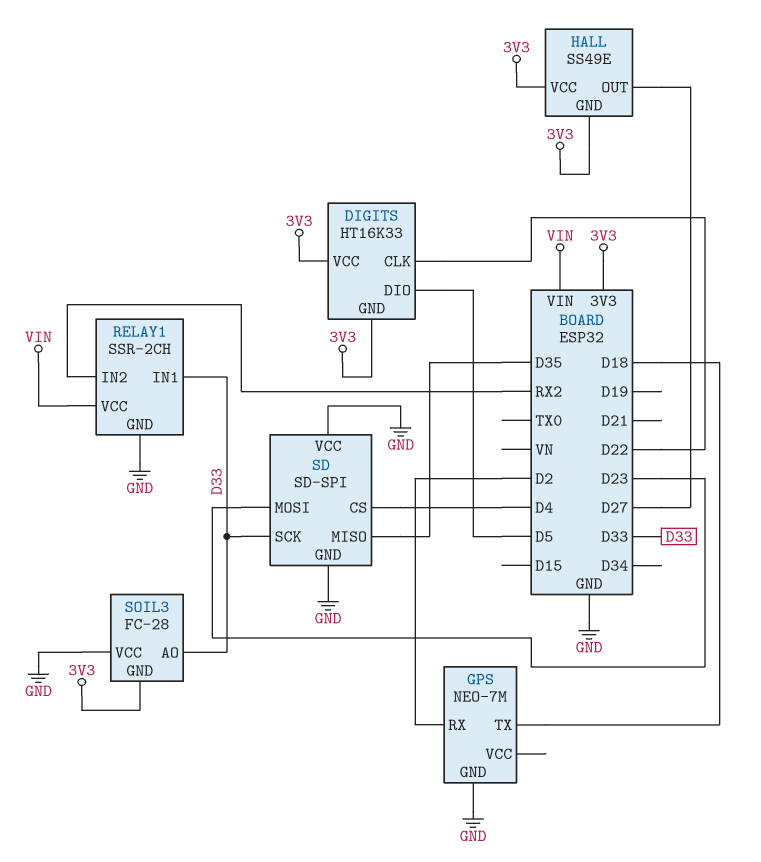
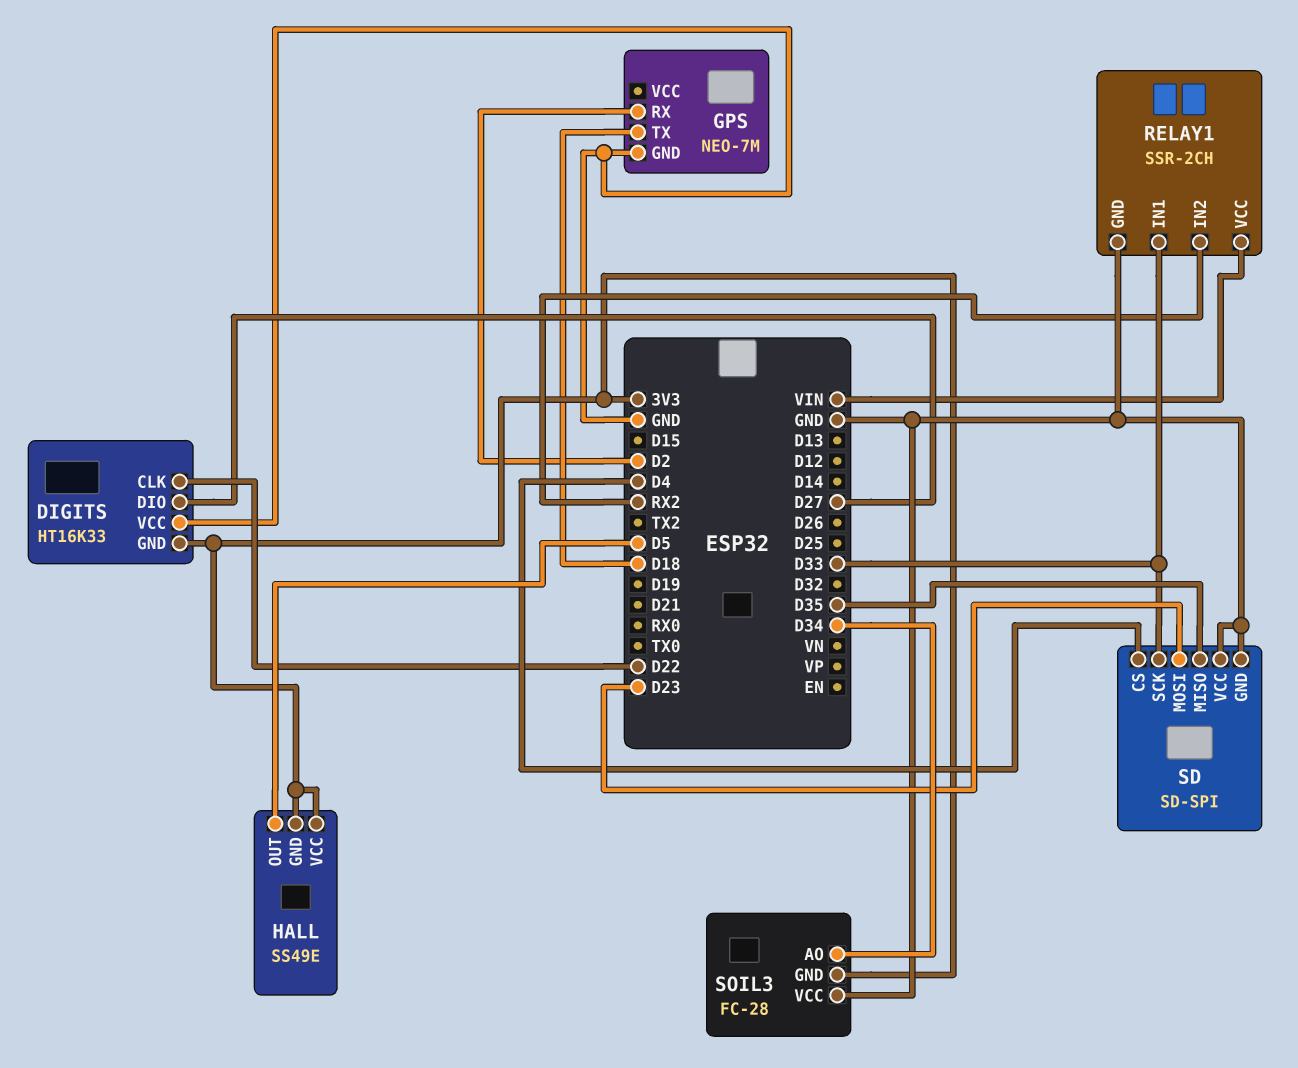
DIGITS pin DIO: D5 -> D27
DIGITS pin VCC: 3V3 -> GND
HALL pin OUT: D27 -> D5
SOIL3 pin AO: D33 -> D34

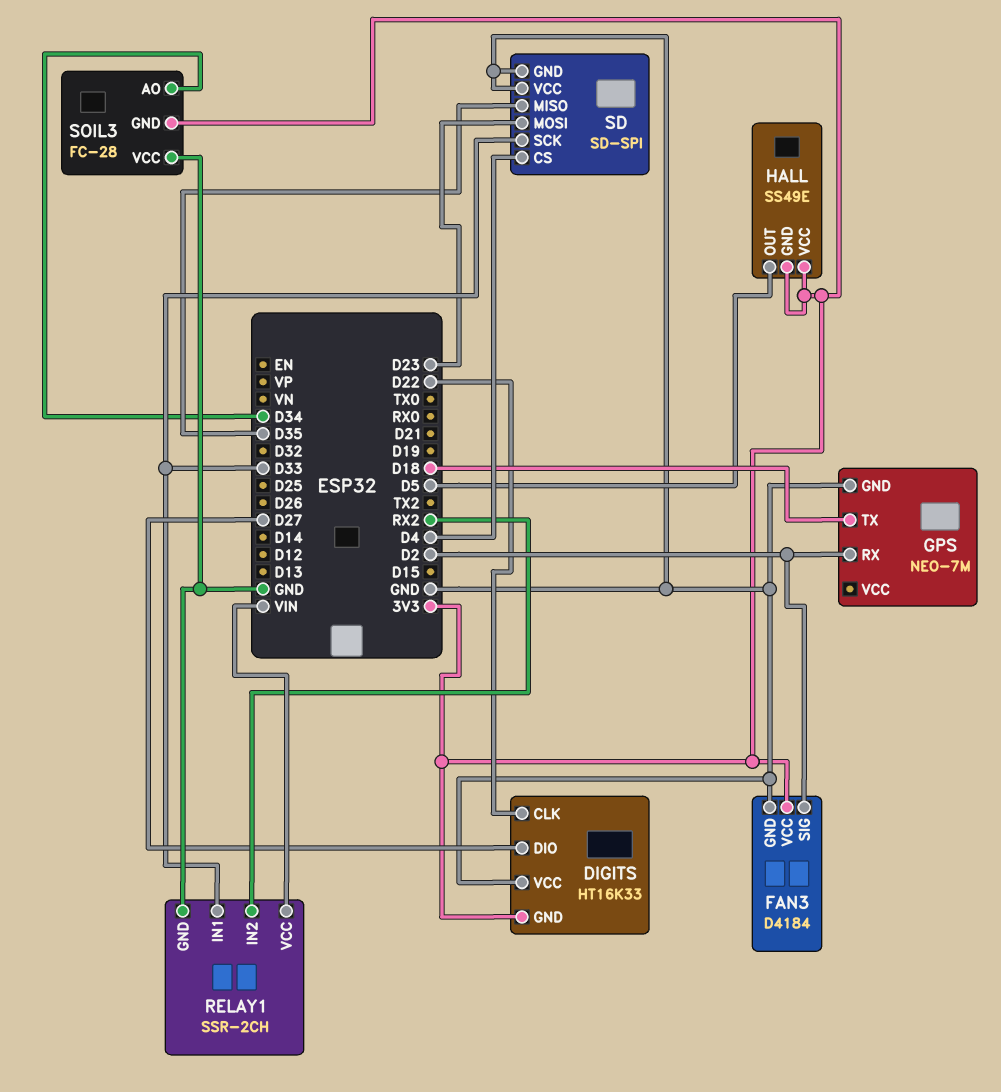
FAN3: none -> D4184
FAN3 pin GND: none -> GND
FAN3 pin SIG: none -> D2
FAN3 pin VCC: none -> 3V3

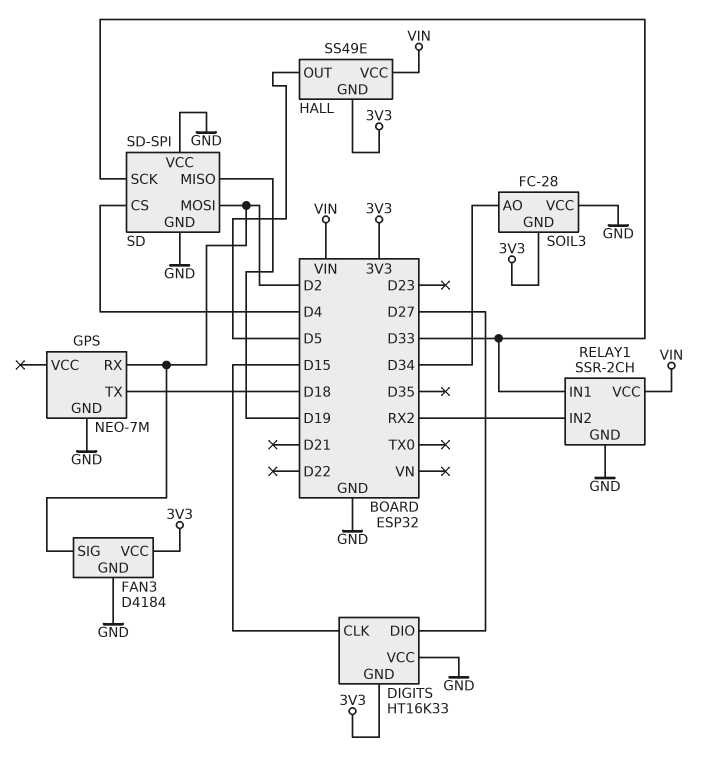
DIGITS pin CLK: D22 -> D15
HALL pin VCC: 3V3 -> VIN
SD pin MISO: D35 -> D19
SD pin MOSI: D23 -> D2

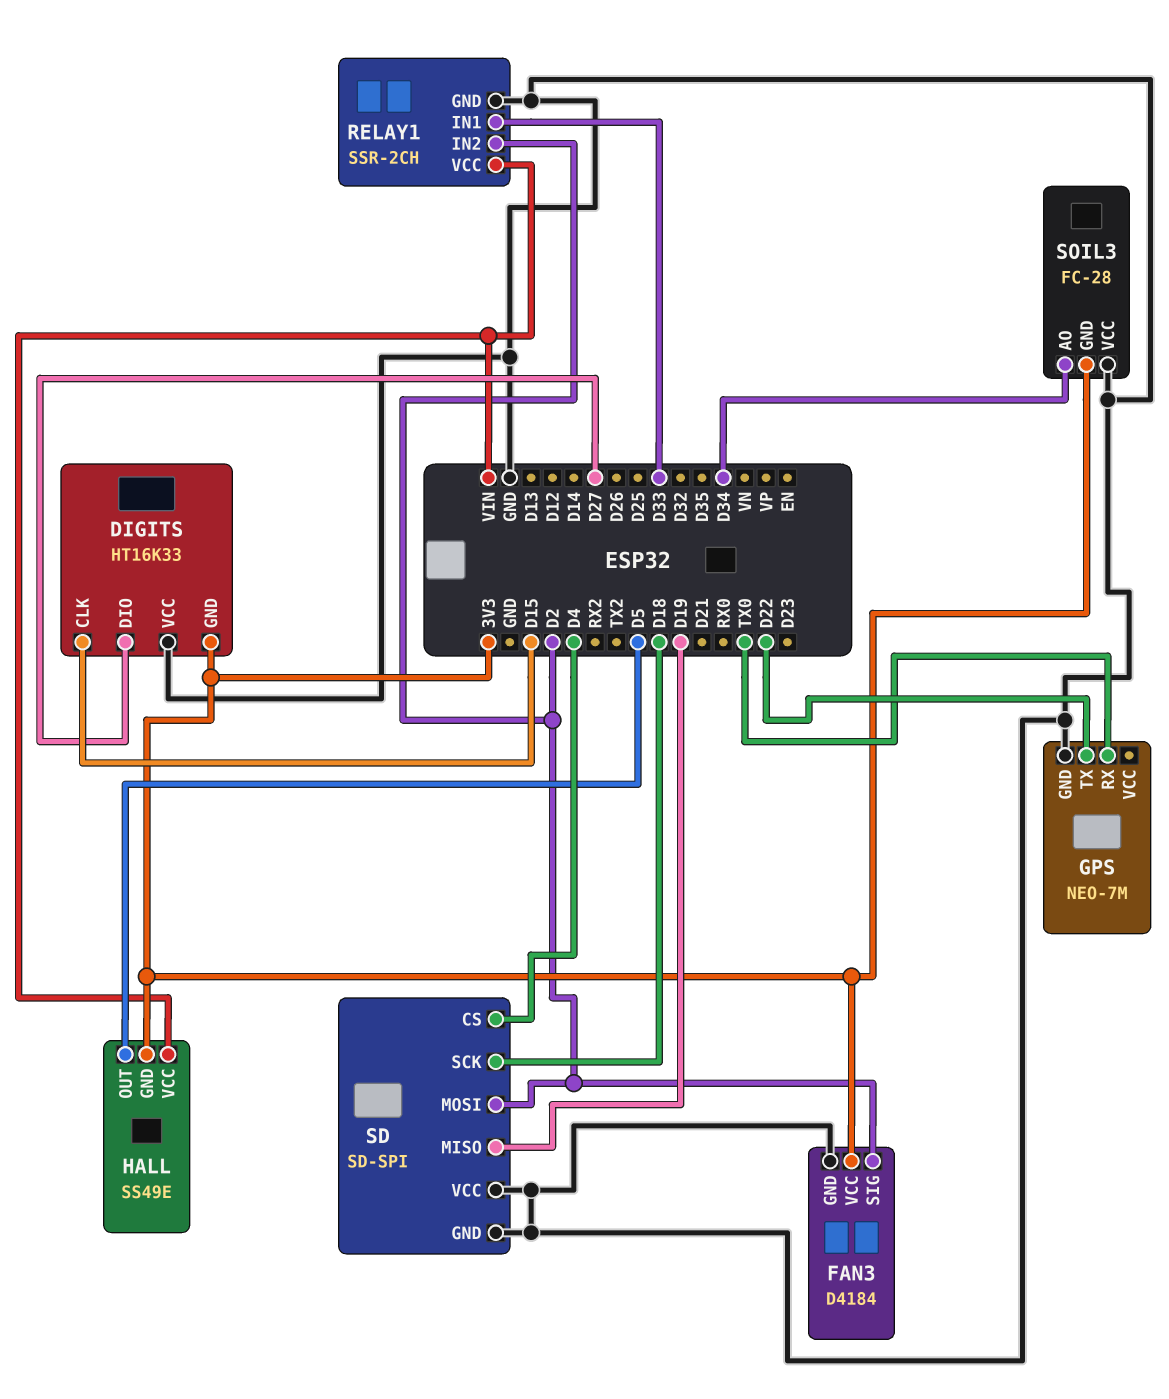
GPS pin RX: D2 -> TX0
GPS pin TX: D18 -> D22
RELAY1 pin IN2: RX2 -> D2
SD pin SCK: D33 -> D18

